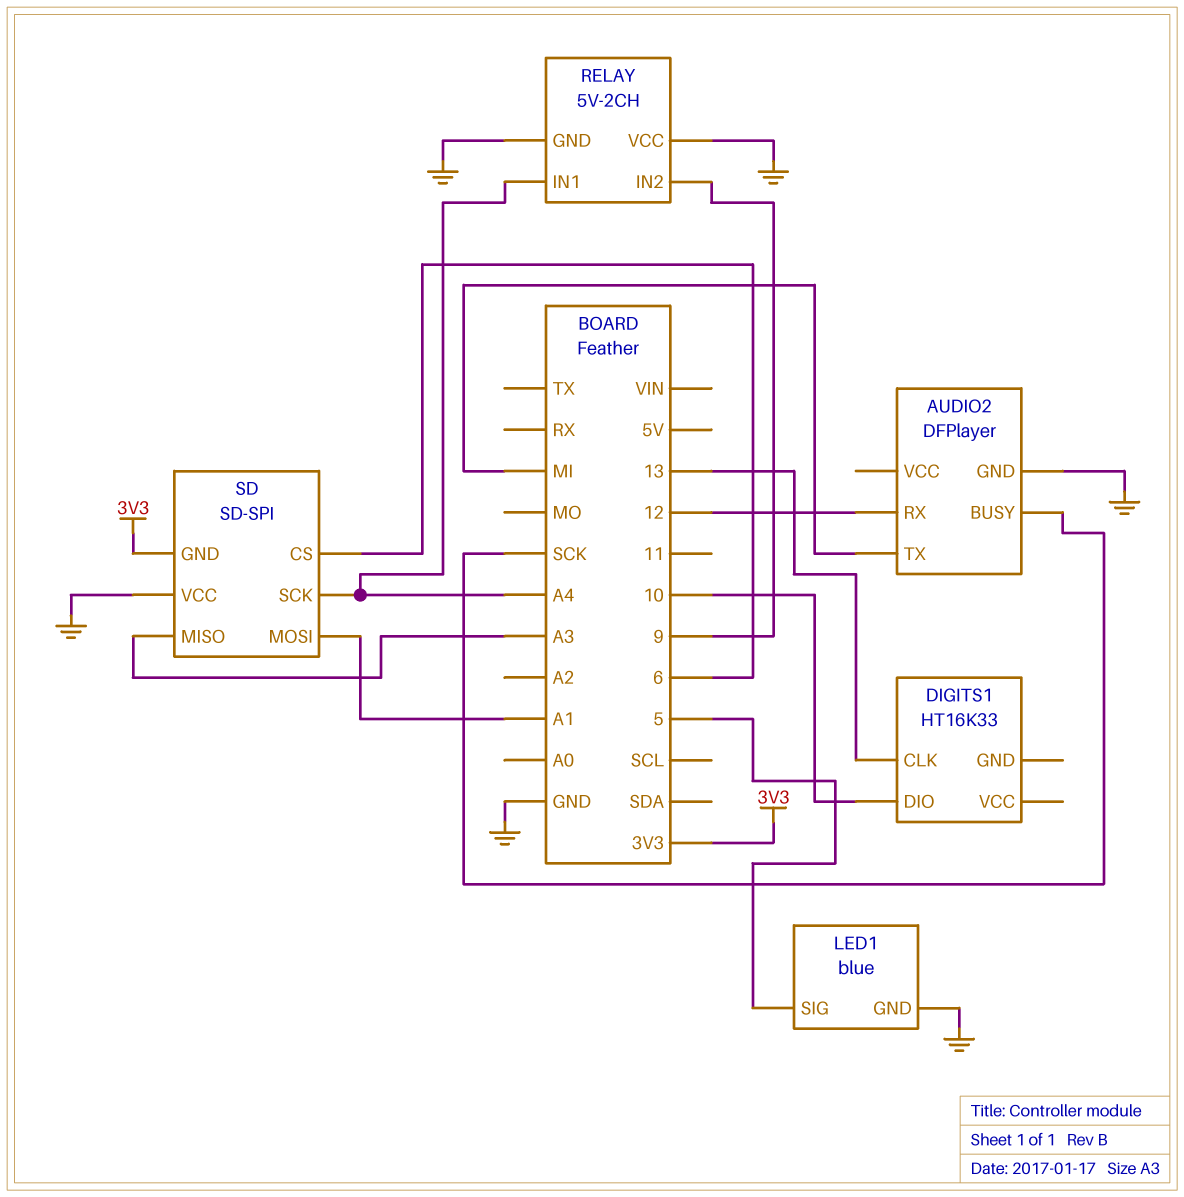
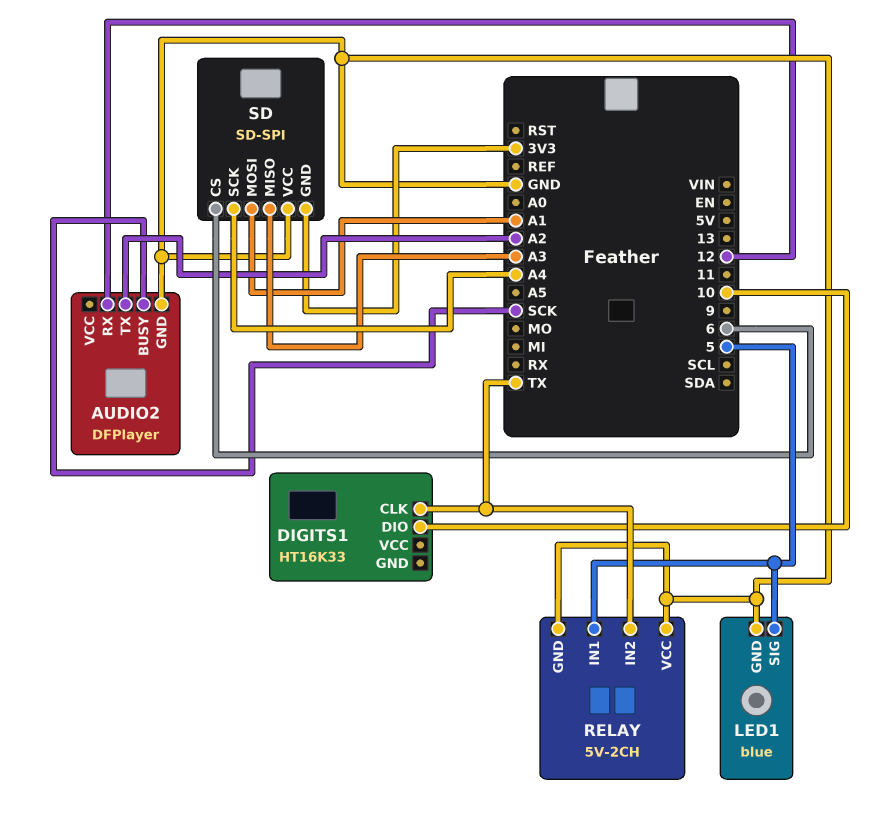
AUDIO2 pin TX: MI -> A2
DIGITS1 pin CLK: 13 -> TX
RELAY pin IN1: A4 -> 5
RELAY pin IN2: 9 -> TX

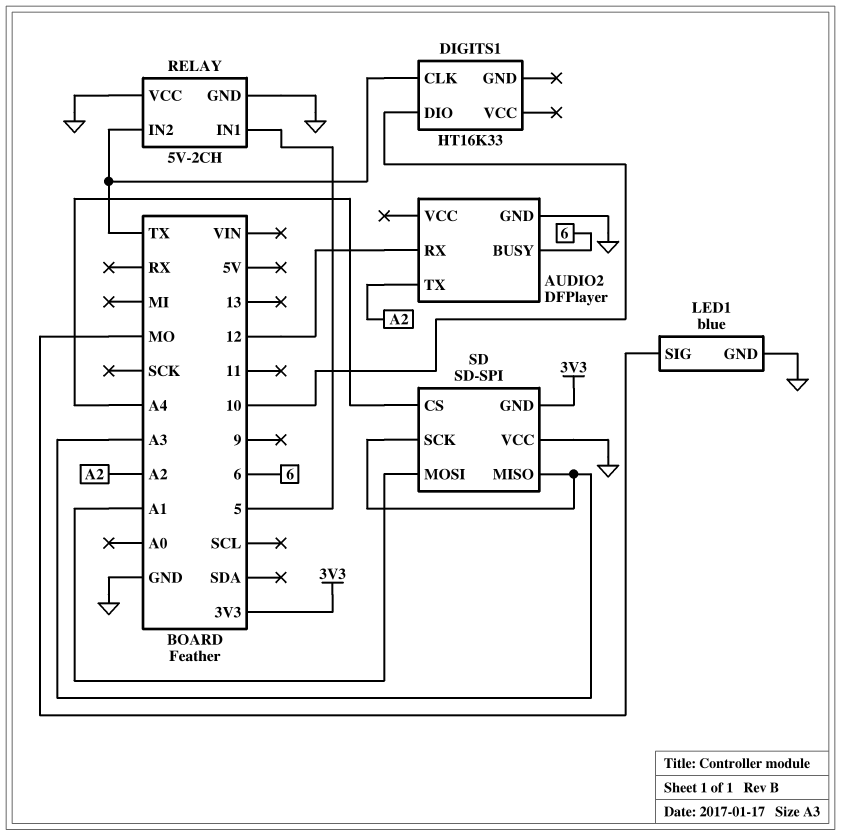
AUDIO2 pin BUSY: SCK -> 6
LED1 pin SIG: 5 -> MO
SD pin CS: 6 -> A4
SD pin SCK: A4 -> A3

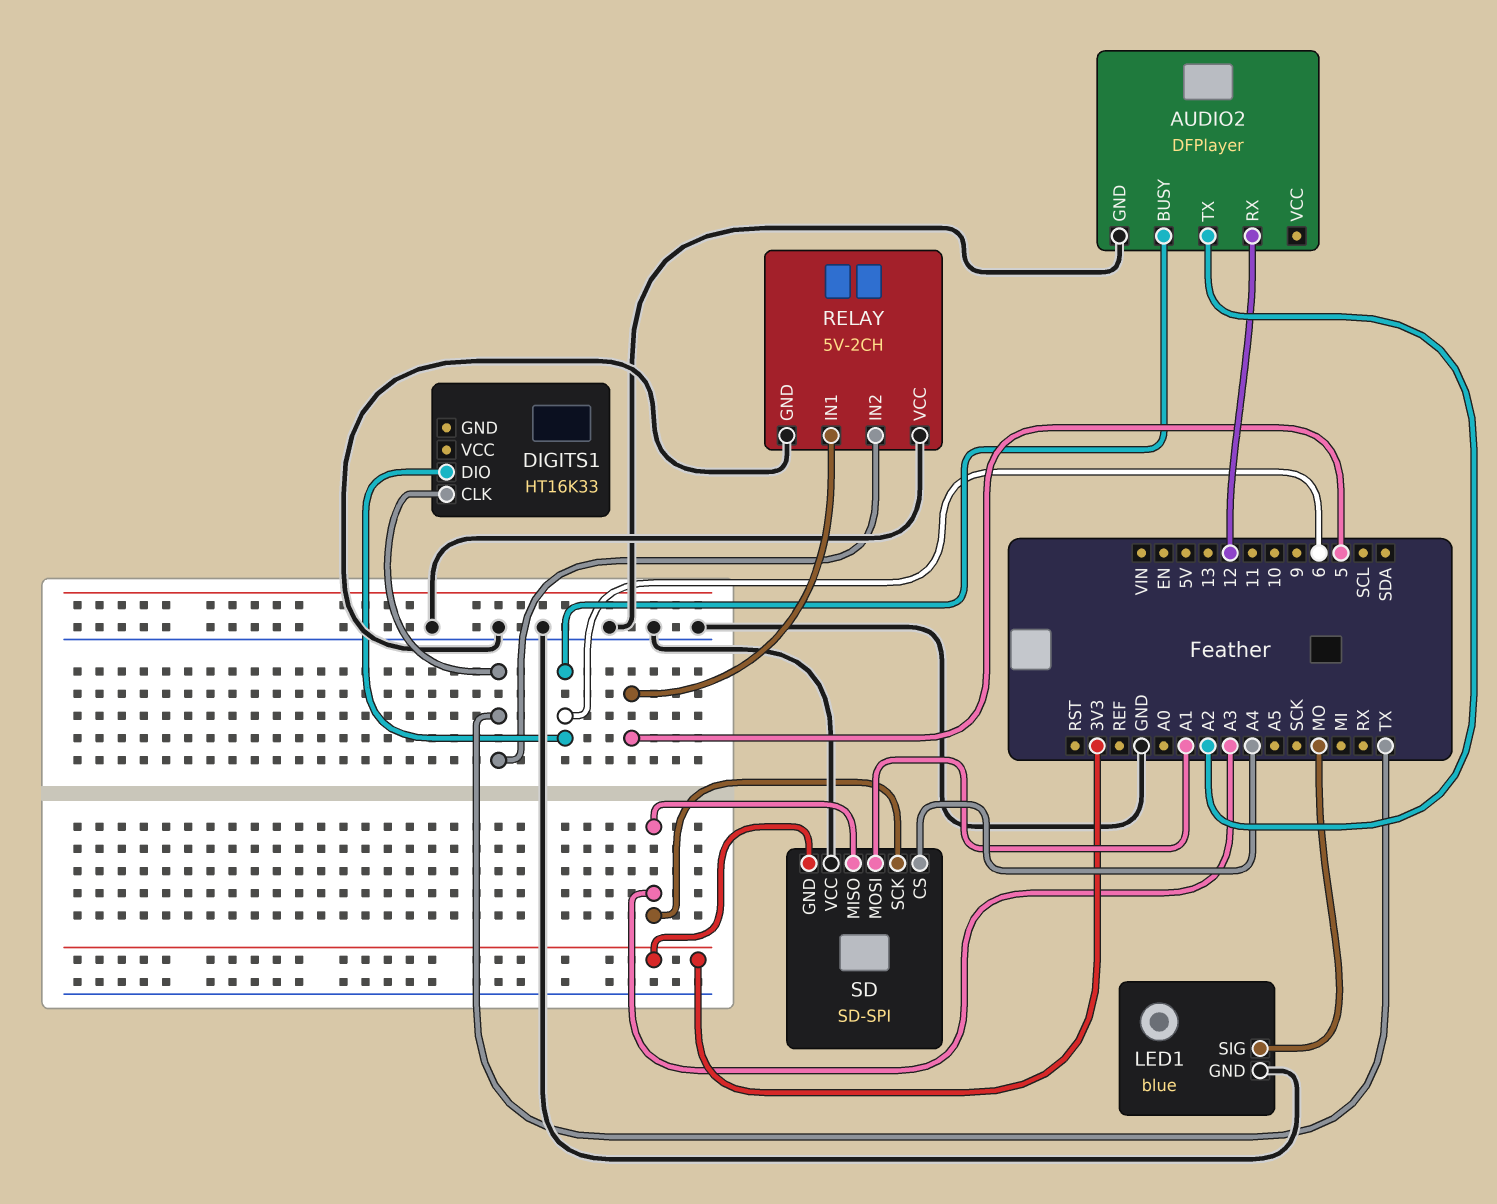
DIGITS1 pin DIO: 10 -> 6

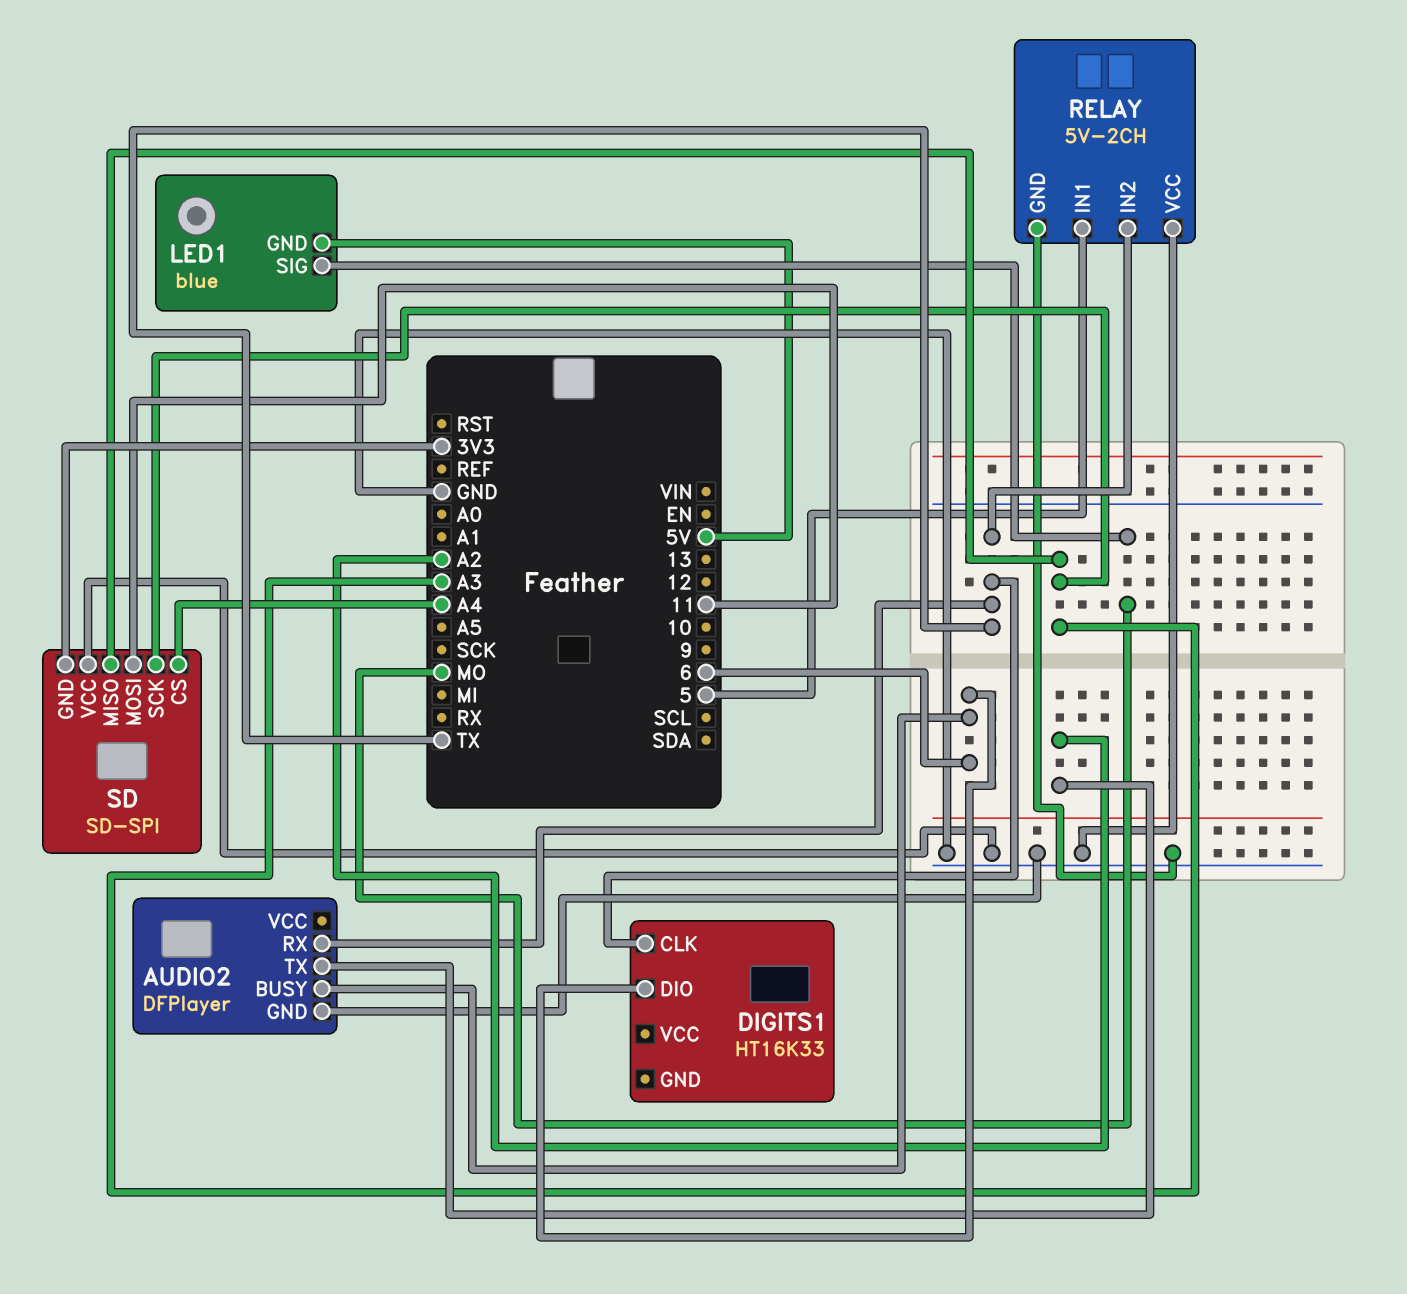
AUDIO2 pin RX: 12 -> TX
LED1 pin GND: GND -> 5V
SD pin MOSI: A1 -> 11

